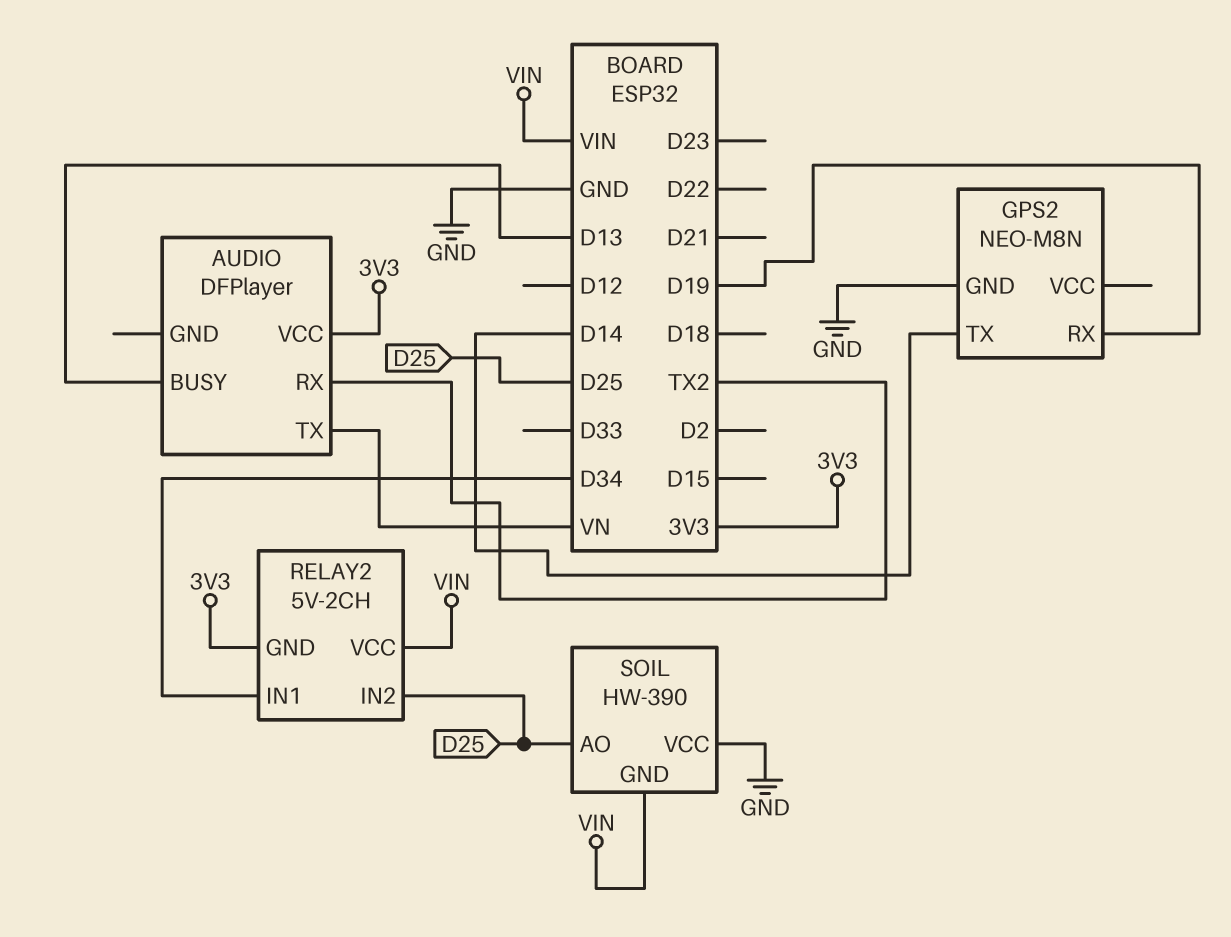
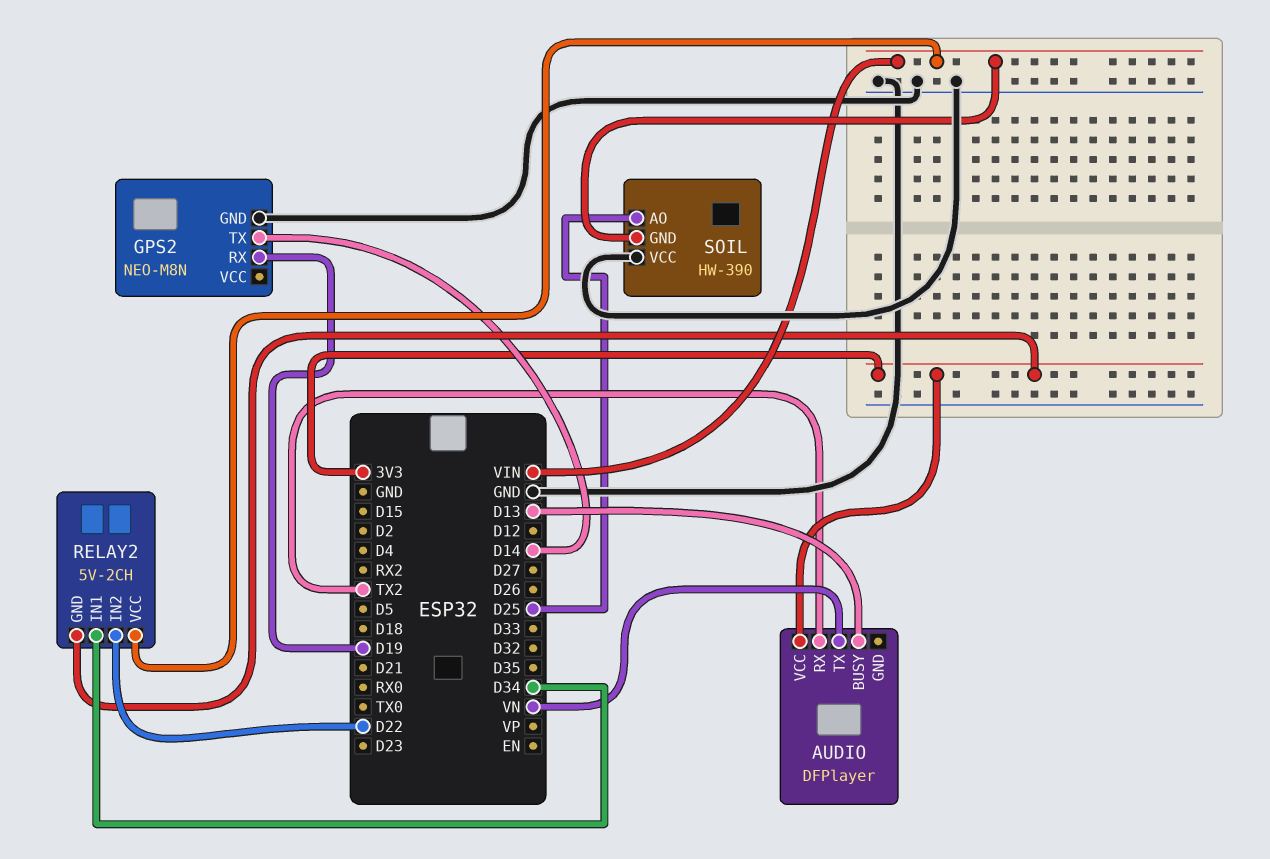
RELAY2 pin IN2: D25 -> D22

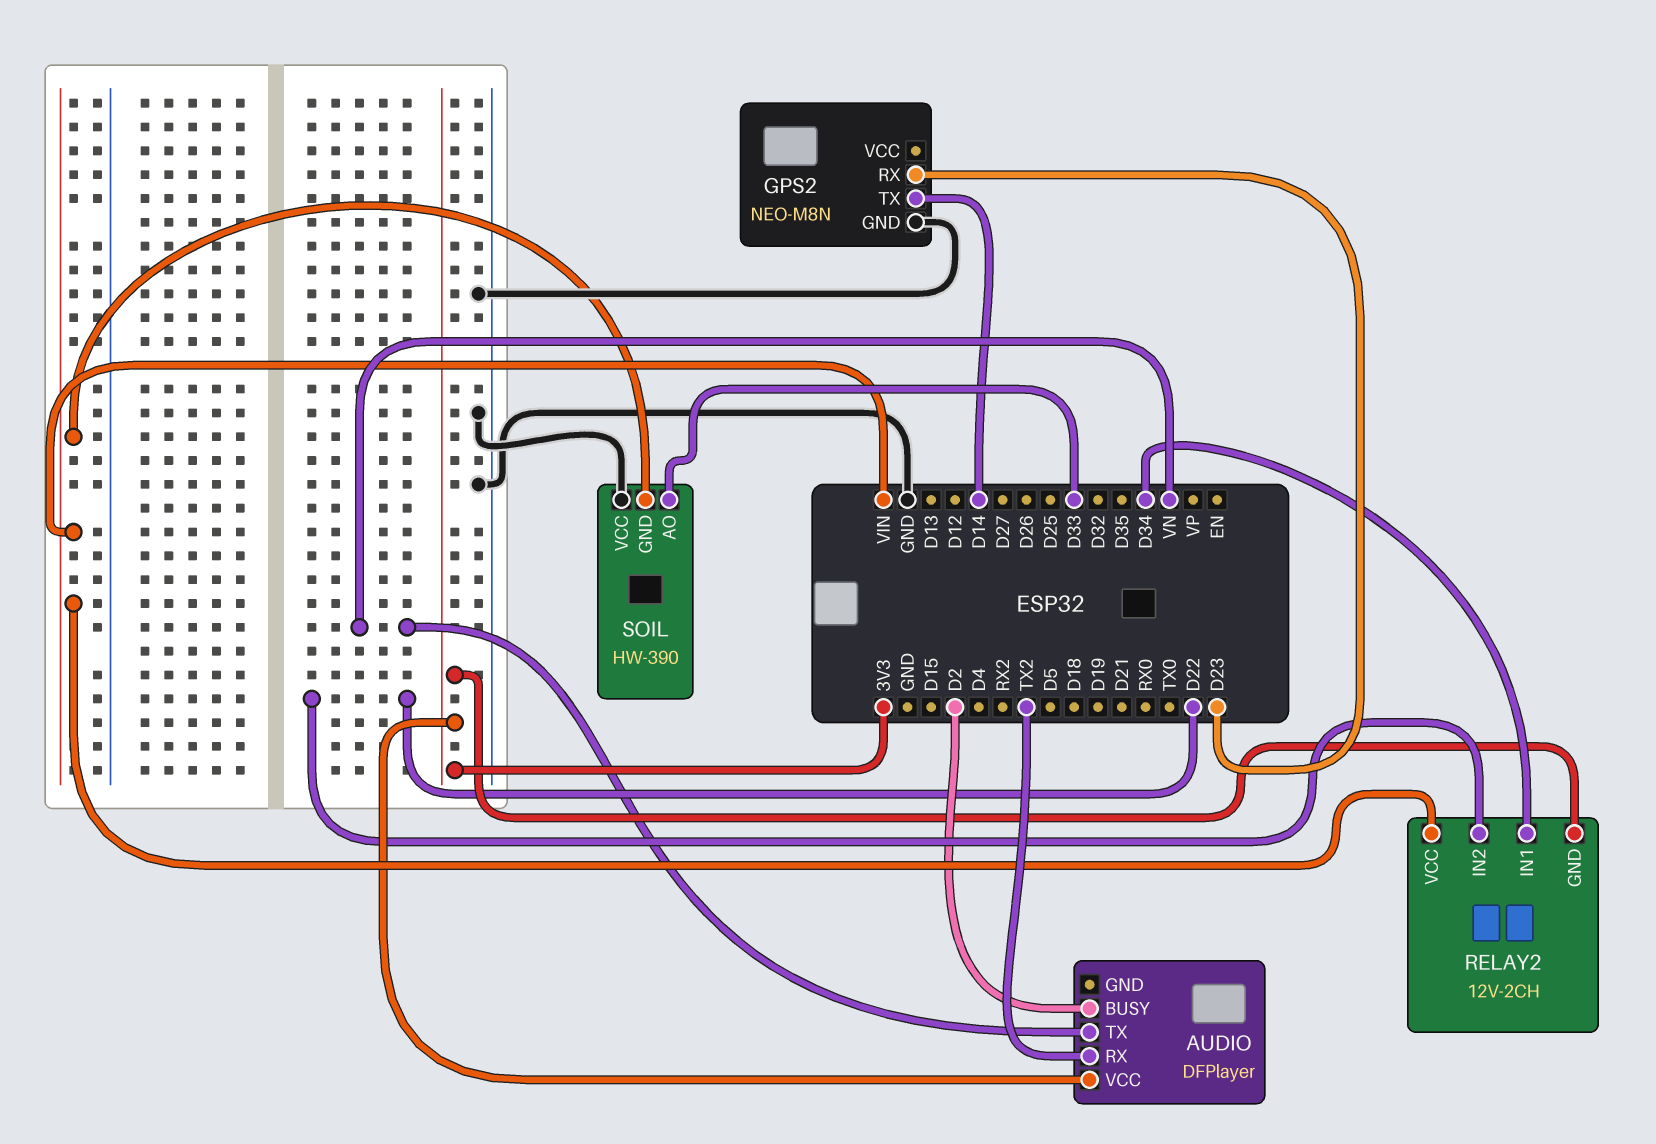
AUDIO pin BUSY: D13 -> D2
GPS2 pin RX: D19 -> D23
RELAY2: 5V-2CH -> 12V-2CH
SOIL pin AO: D25 -> D33

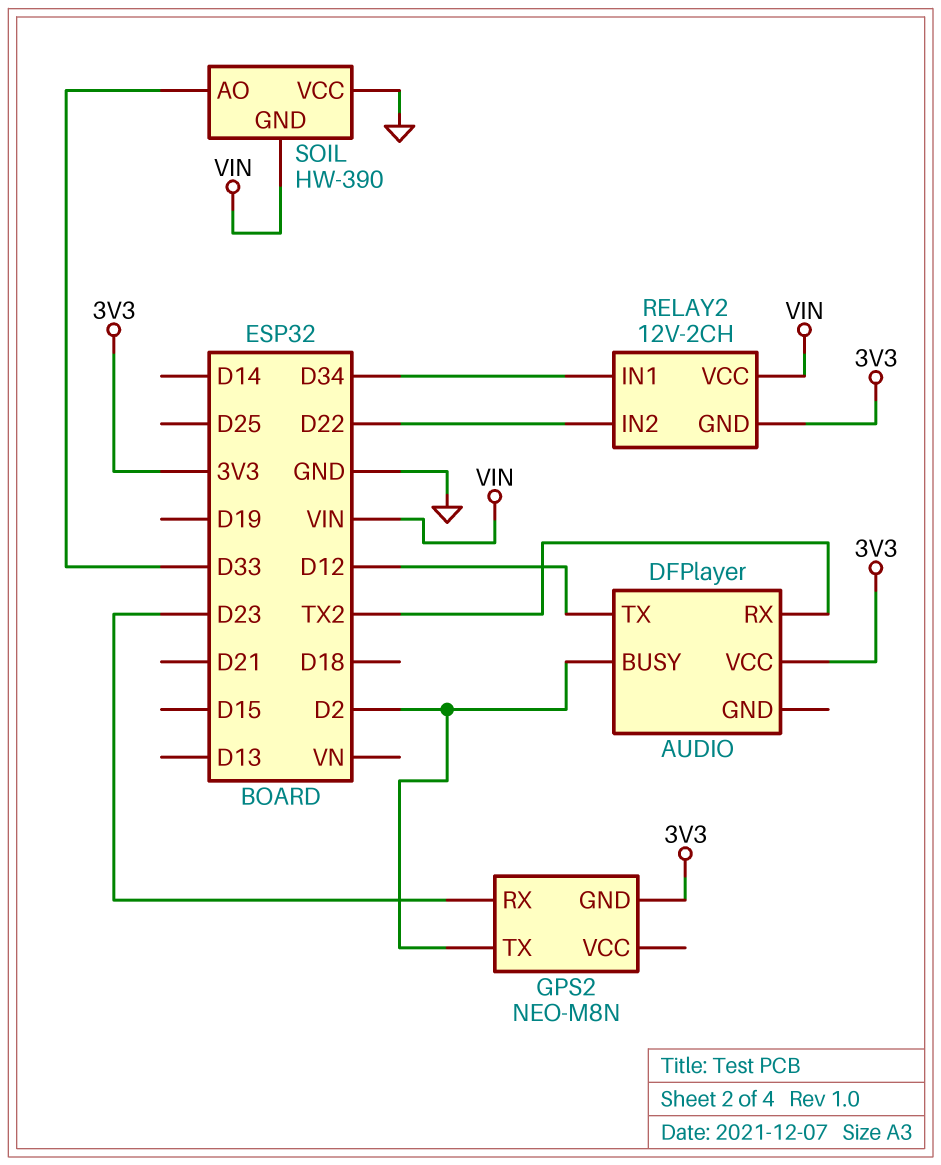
AUDIO pin TX: VN -> D12
GPS2 pin GND: GND -> 3V3
GPS2 pin TX: D14 -> D2

